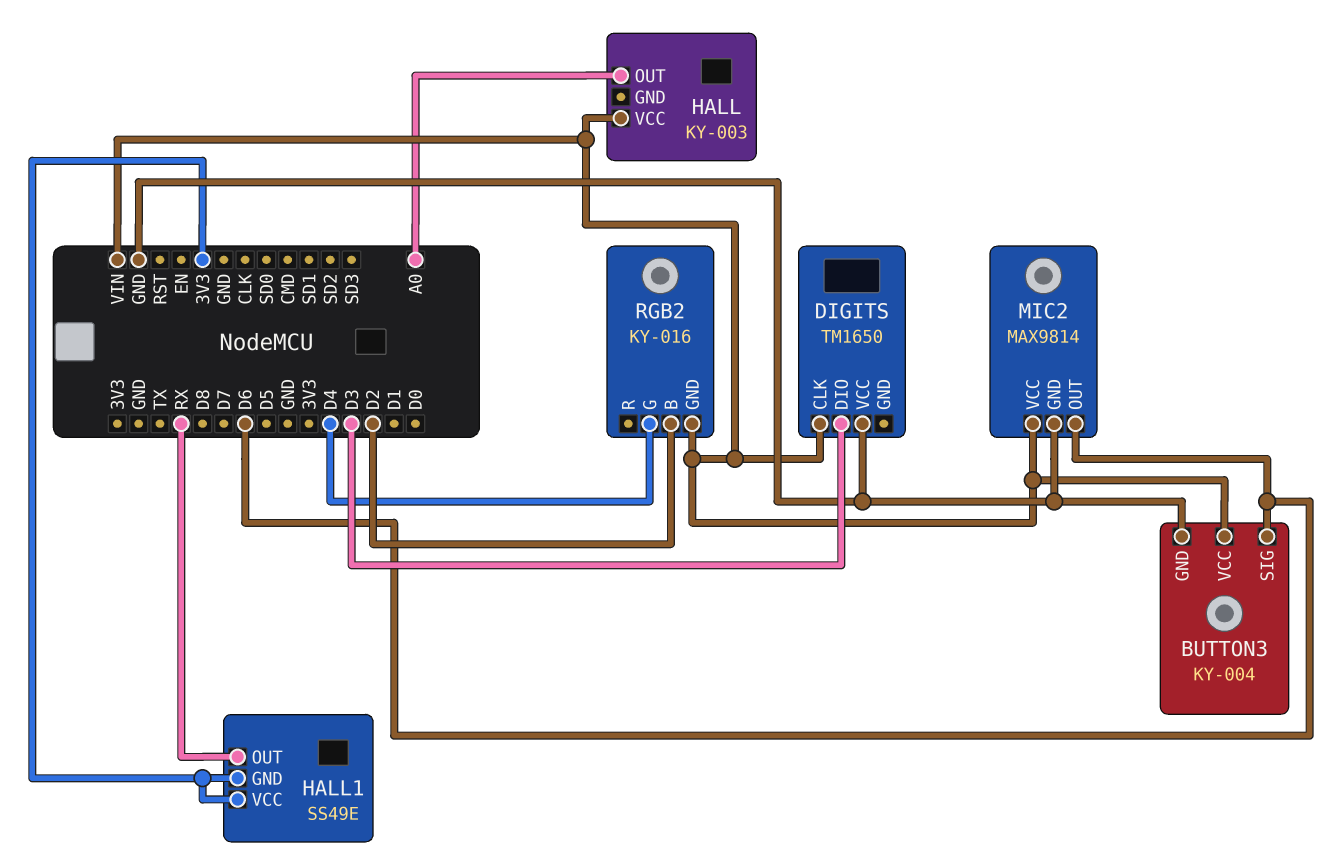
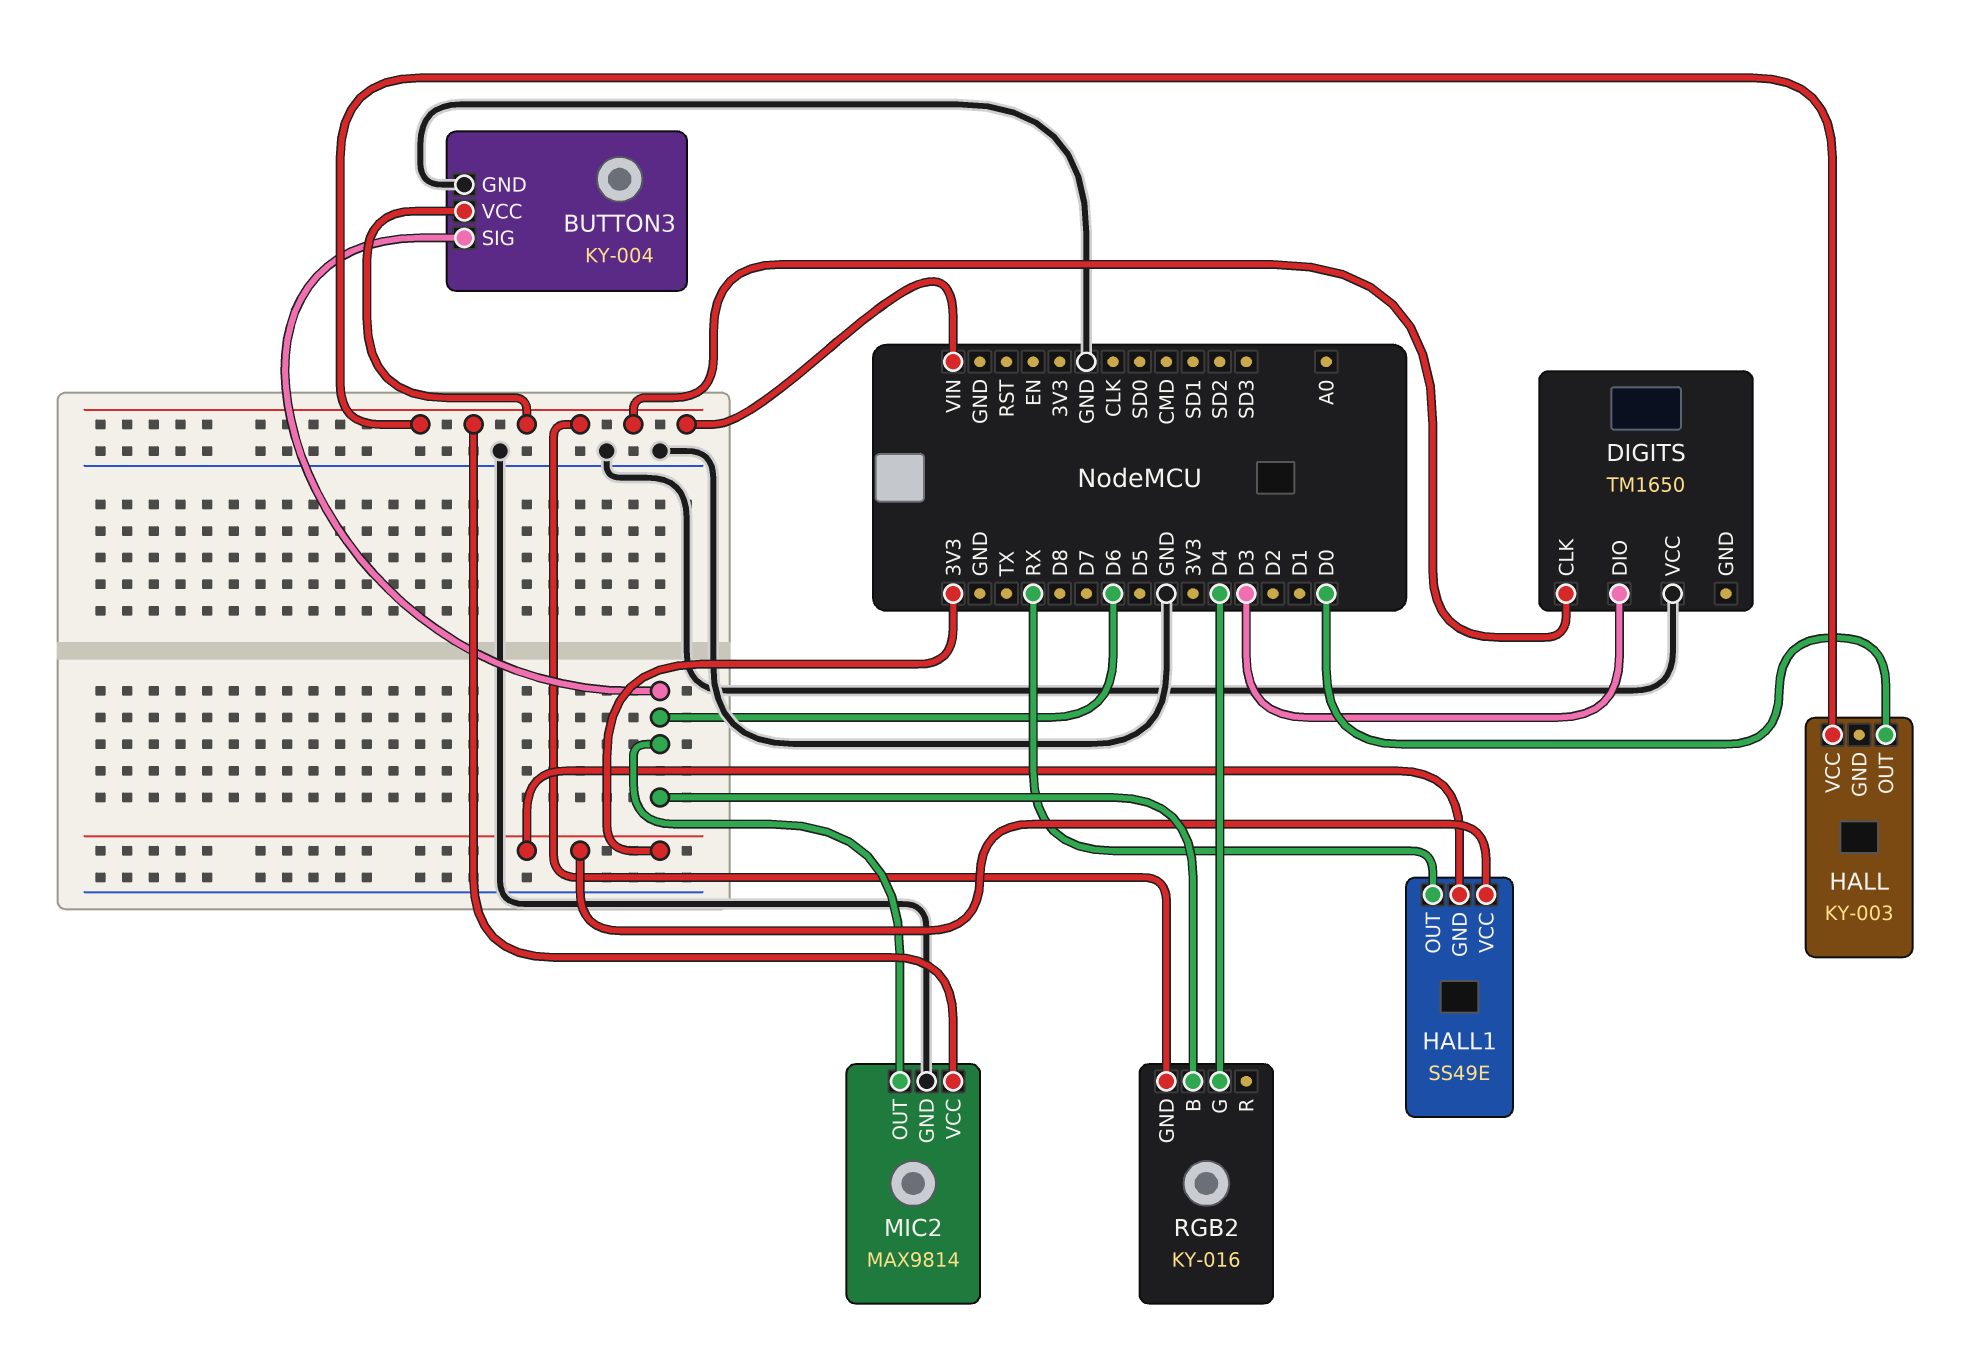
HALL pin OUT: A0 -> D0
RGB2 pin B: D2 -> D6

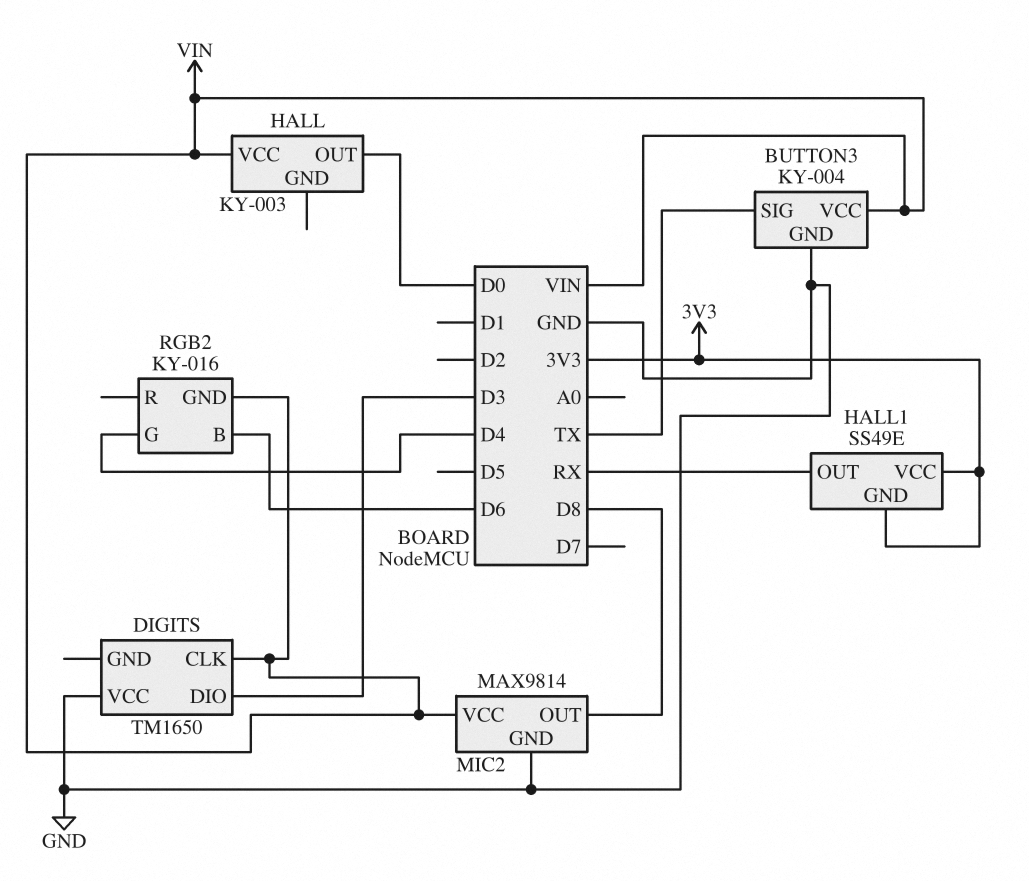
BUTTON3 pin SIG: D6 -> TX
MIC2 pin OUT: D6 -> D8

